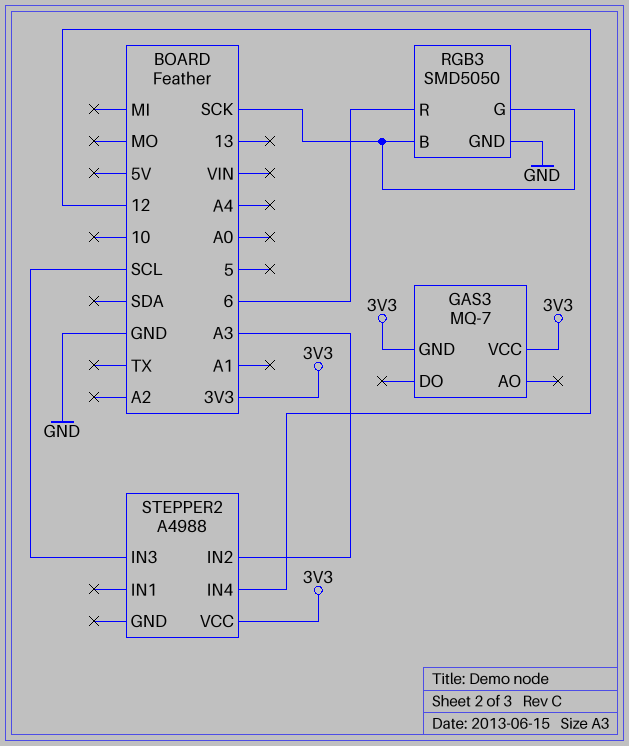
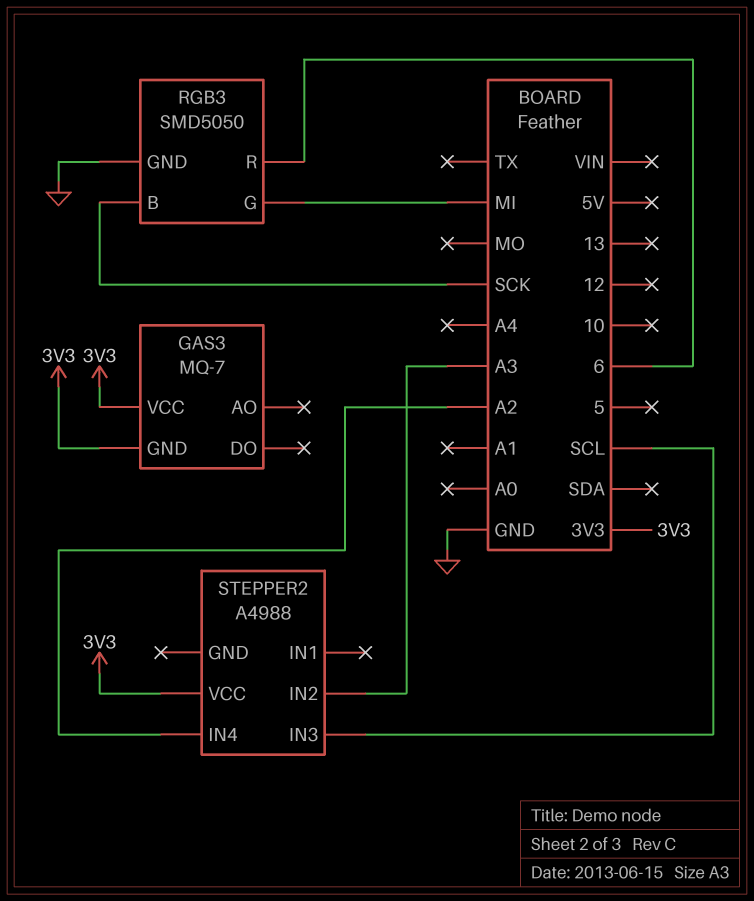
RGB3 pin G: SCK -> MI
STEPPER2 pin IN4: 12 -> A2

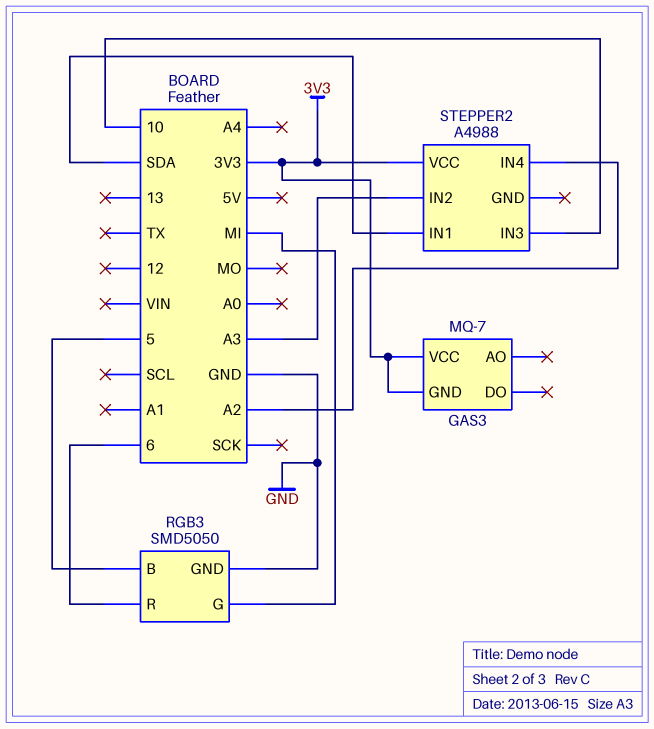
RGB3 pin B: SCK -> 5
STEPPER2 pin IN1: none -> SDA
STEPPER2 pin IN3: SCL -> 10

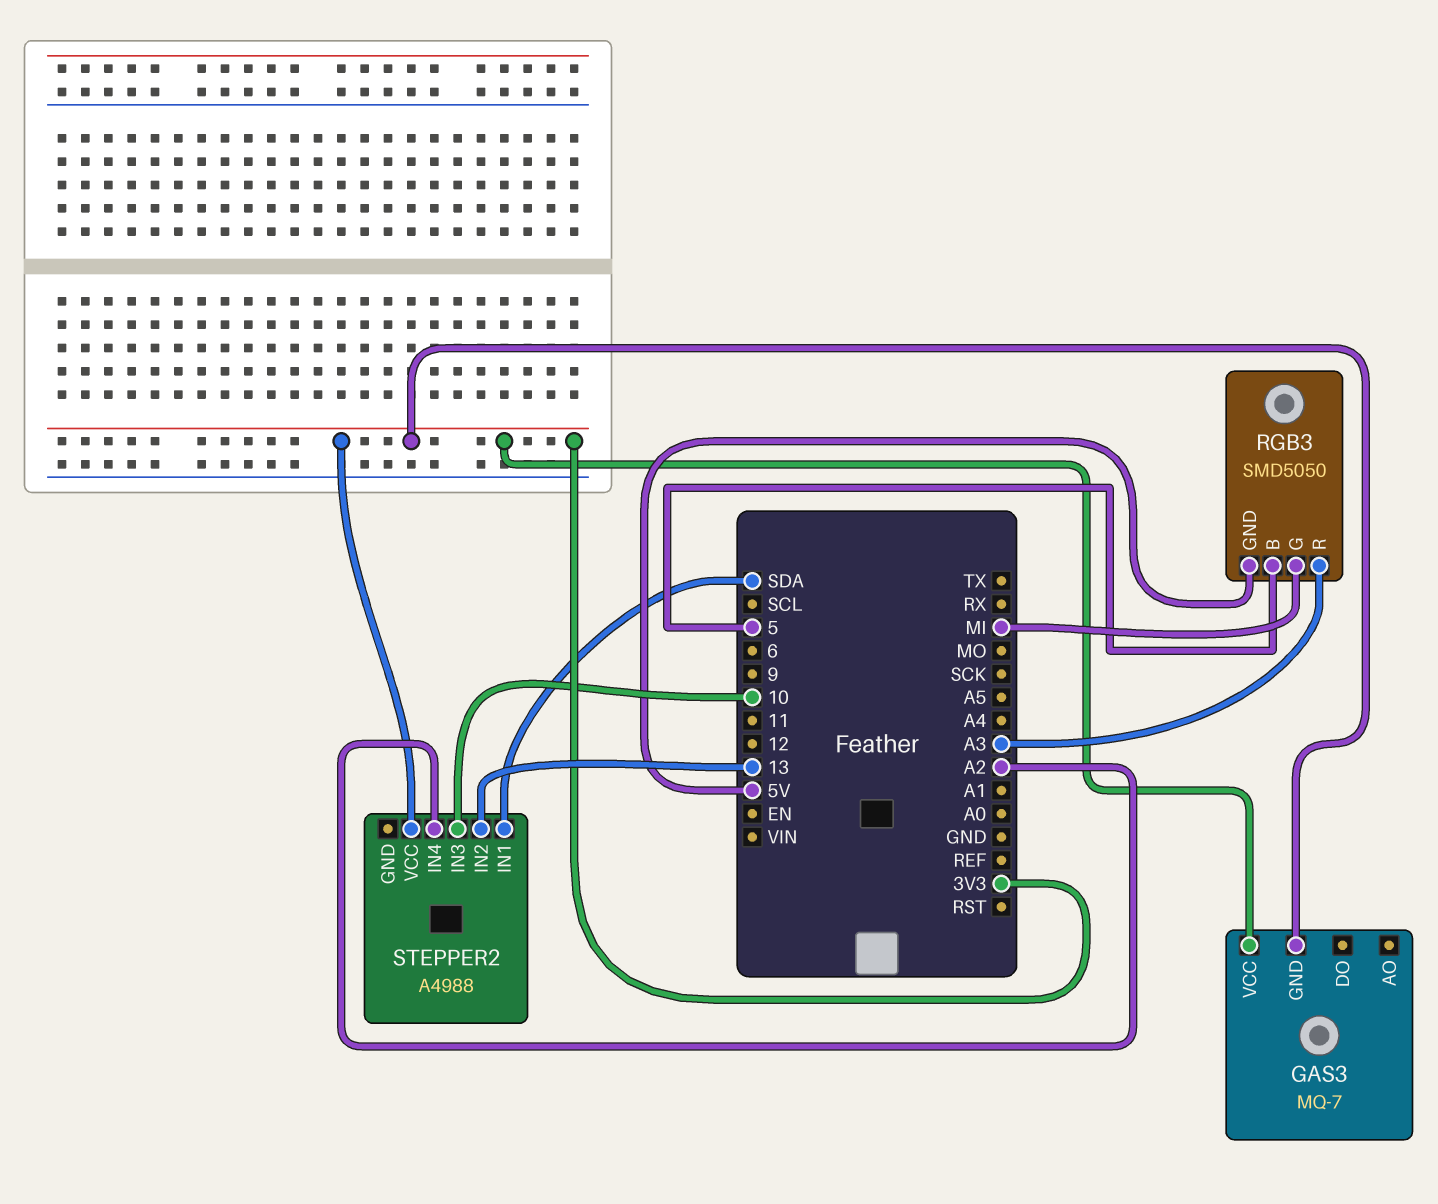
RGB3 pin GND: GND -> 5V
RGB3 pin R: 6 -> A3
STEPPER2 pin IN2: A3 -> 13

